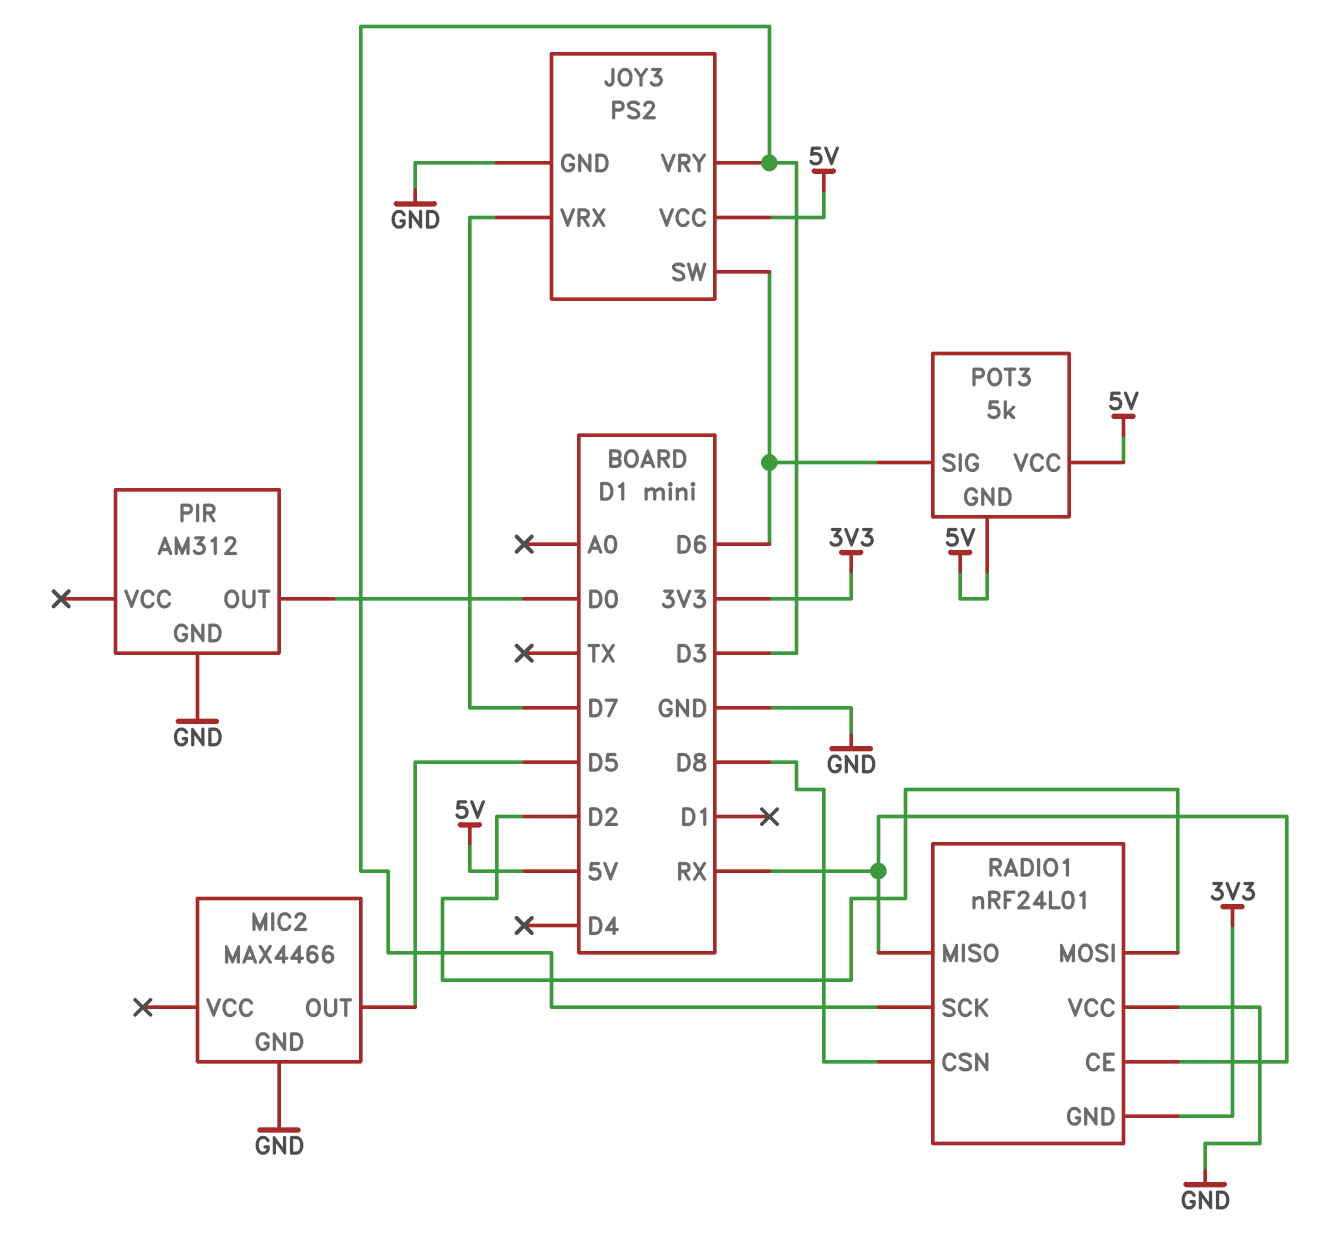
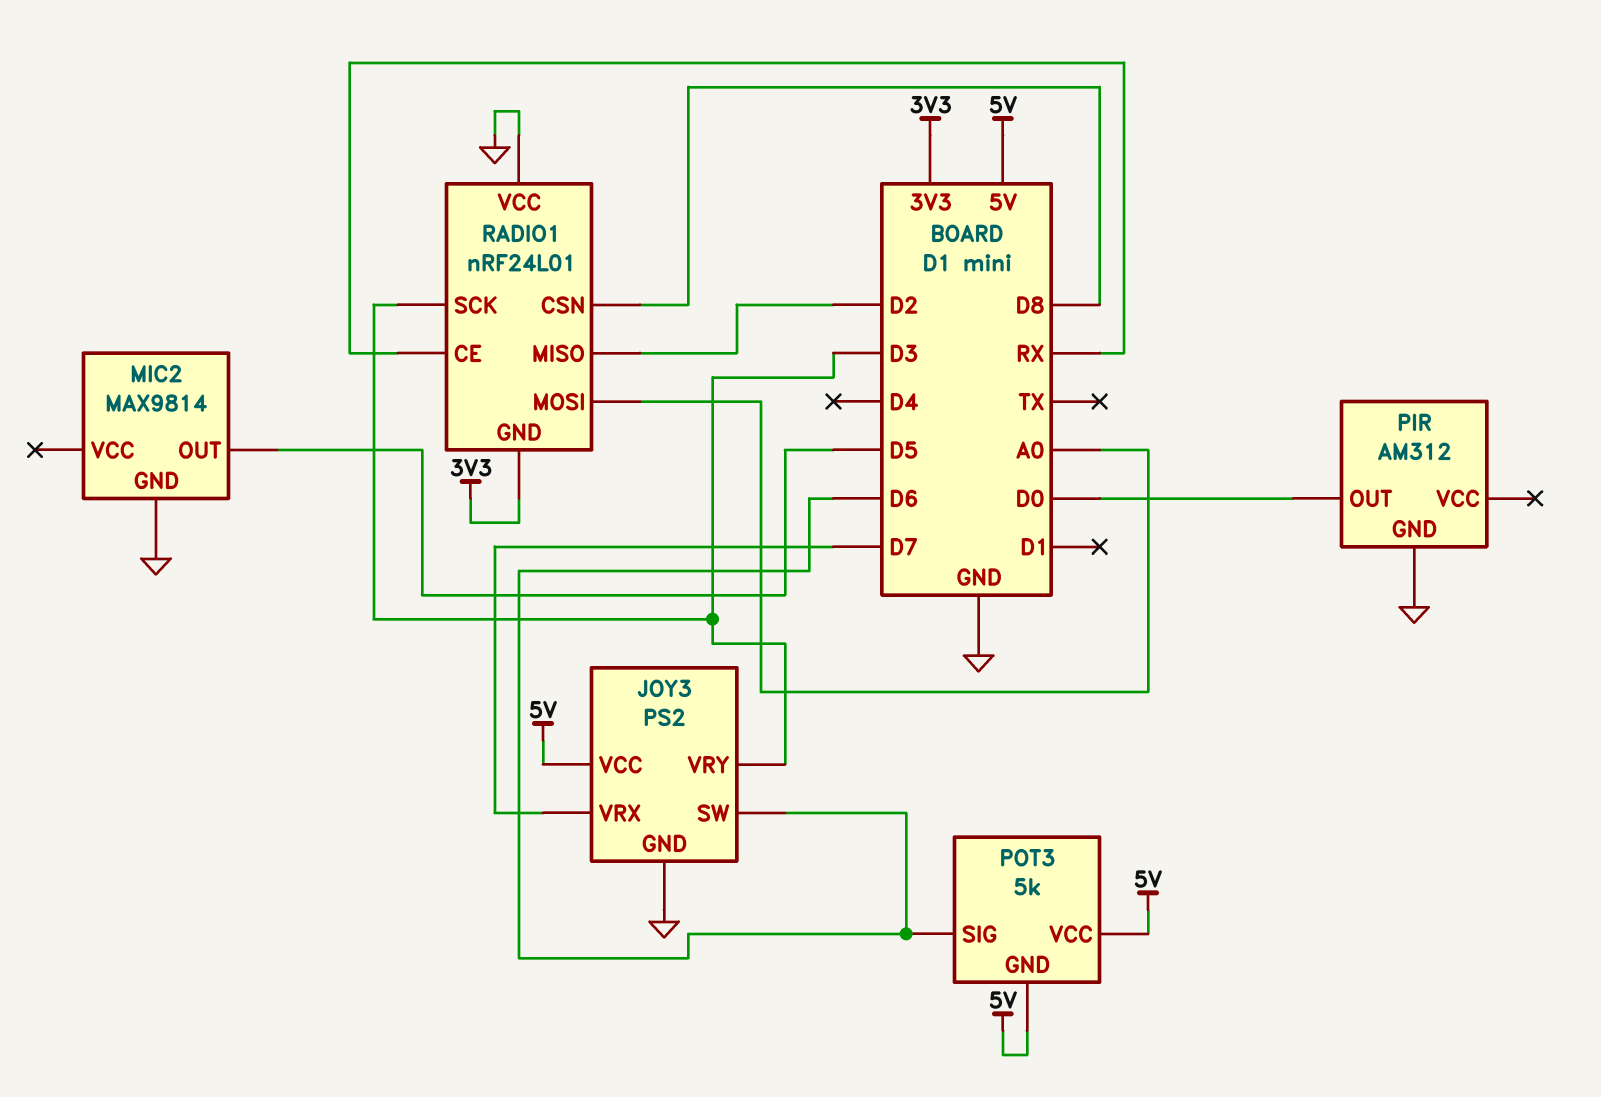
MIC2: MAX4466 -> MAX9814
RADIO1 pin MISO: RX -> D2
RADIO1 pin MOSI: D2 -> A0

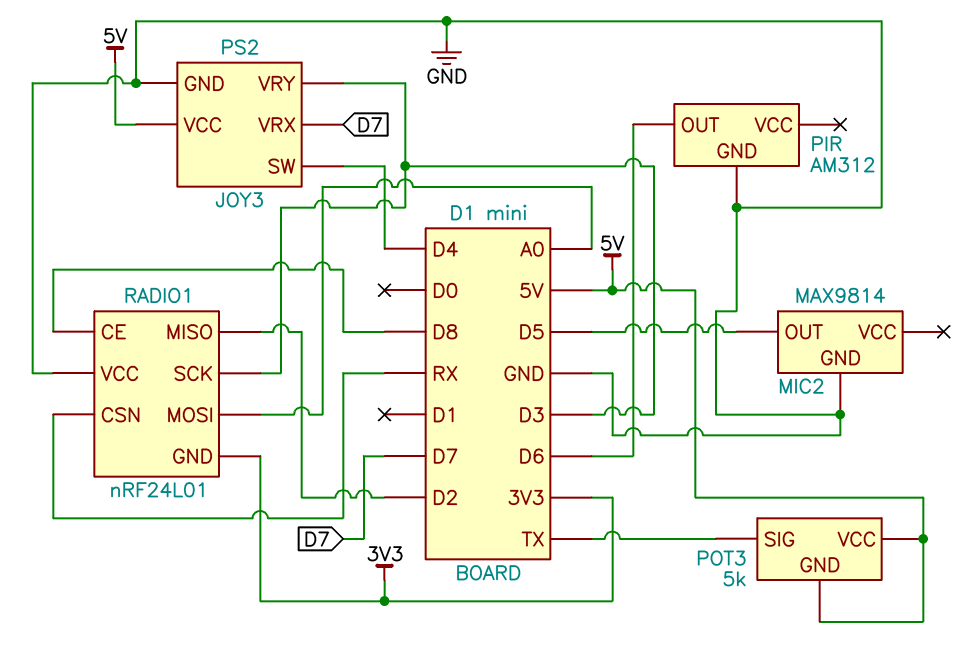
JOY3 pin SW: D6 -> D4
PIR pin OUT: D0 -> D6
POT3 pin SIG: D6 -> TX
RADIO1 pin CE: RX -> D8
RADIO1 pin CSN: D8 -> RX

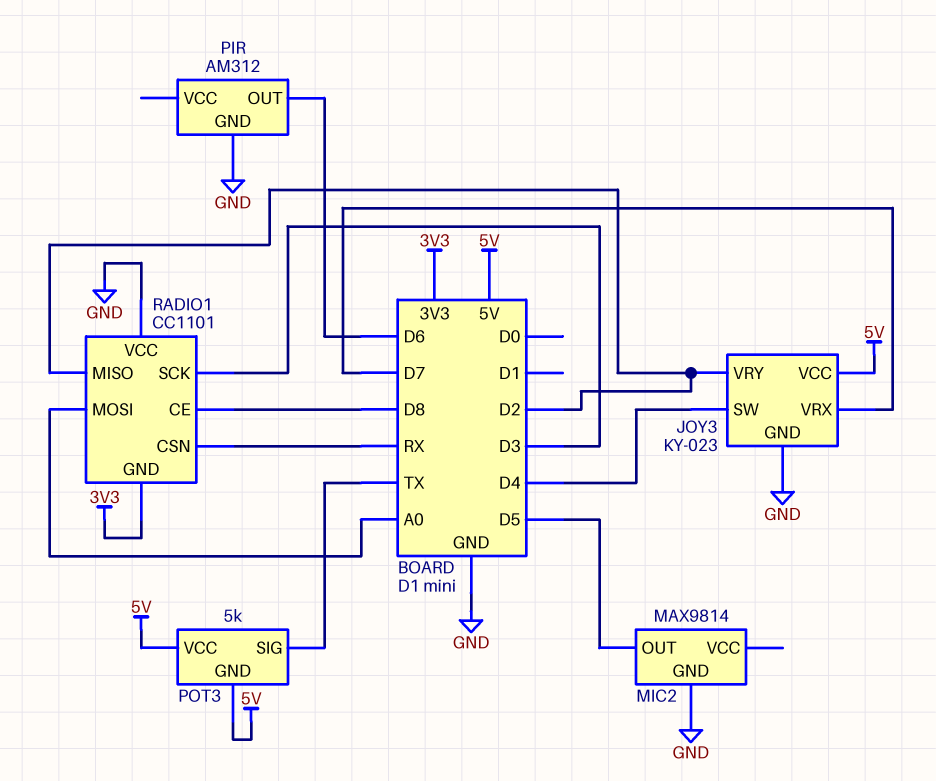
JOY3: PS2 -> KY-023
JOY3 pin VRY: D3 -> D2
RADIO1: nRF24L01 -> CC1101

